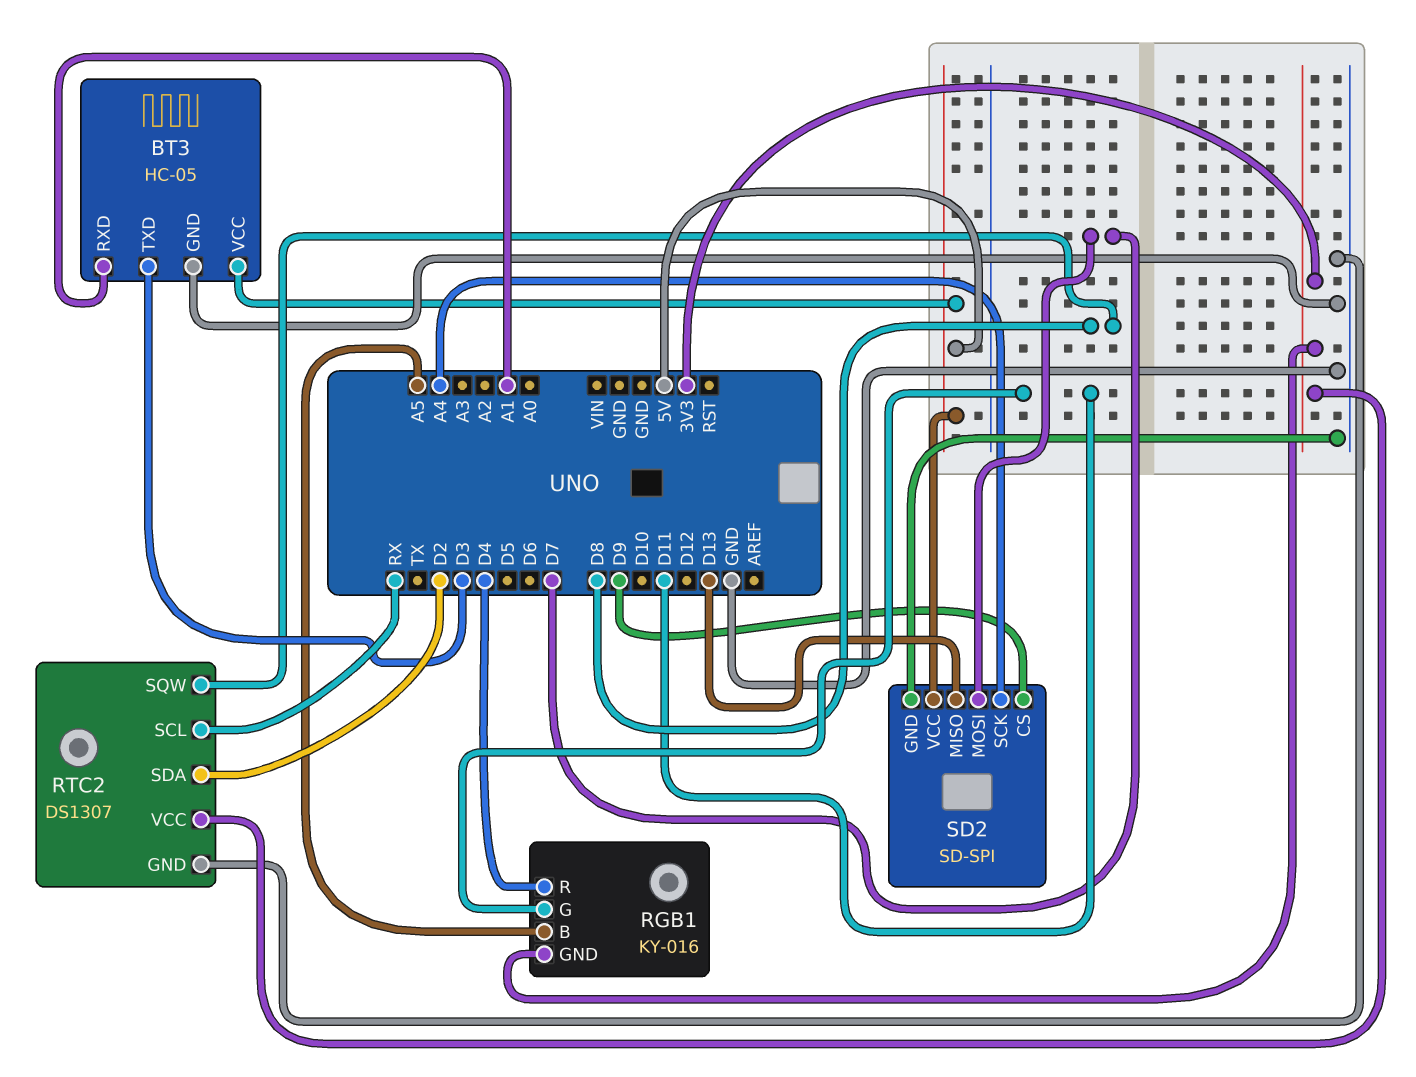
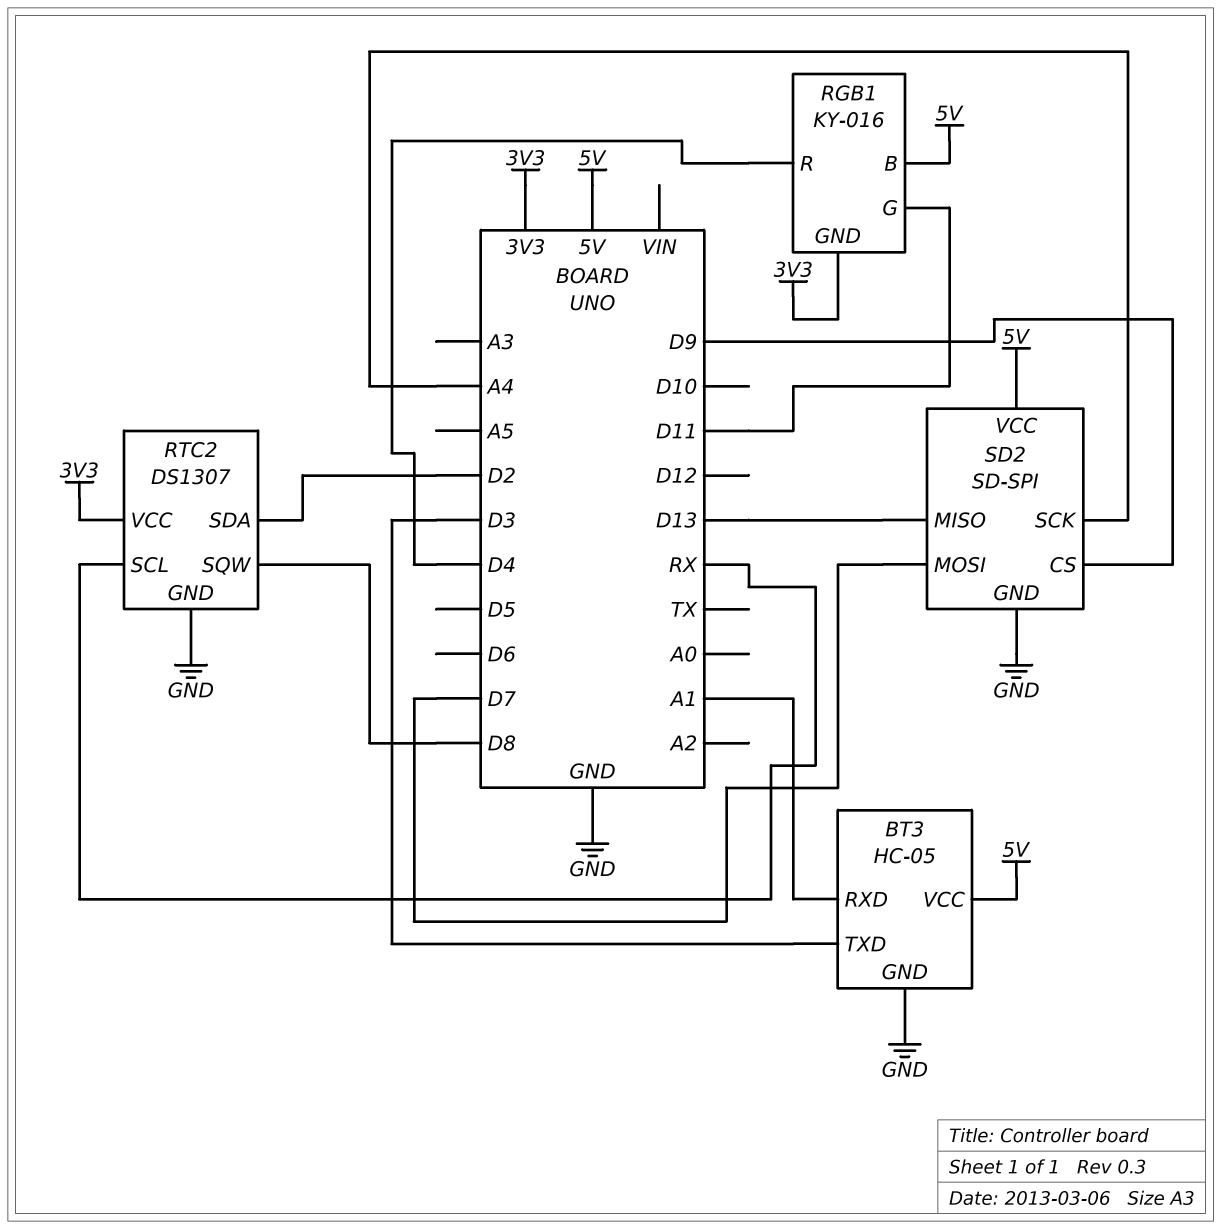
RGB1 pin B: A5 -> 5V

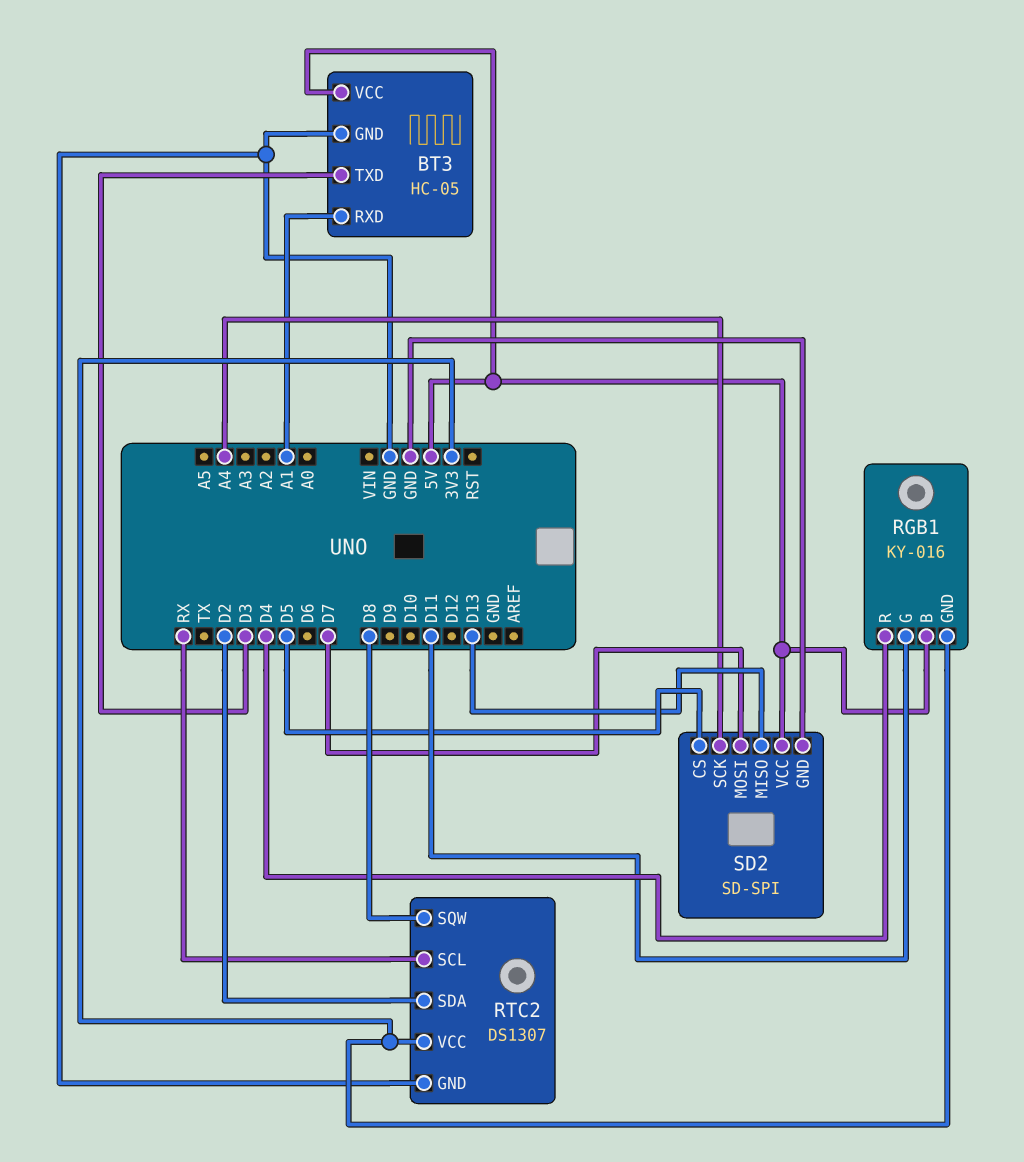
SD2 pin CS: D9 -> D5

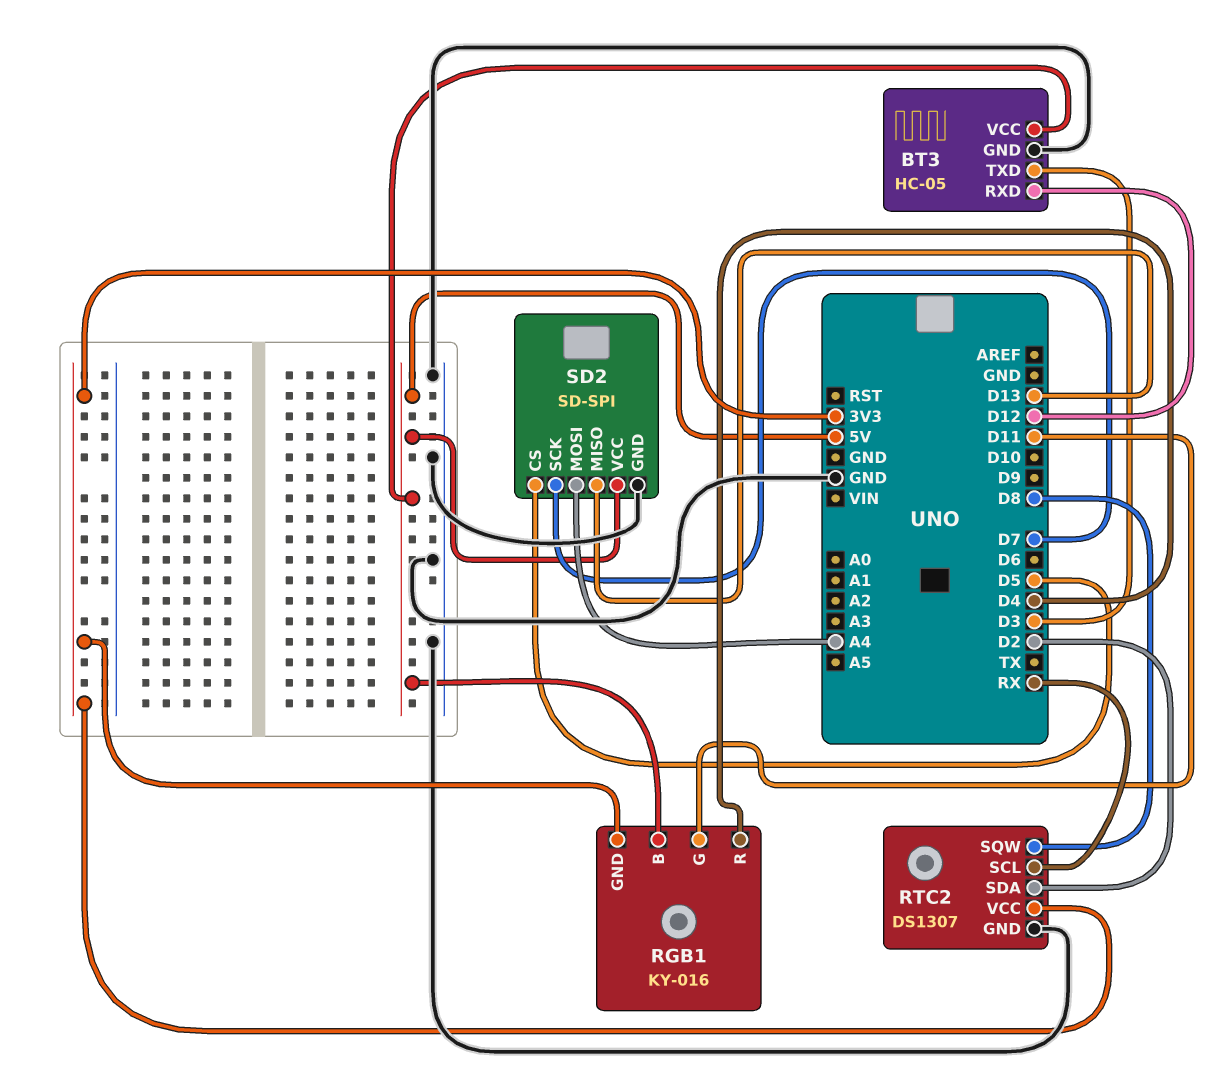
BT3 pin RXD: A1 -> D12
SD2 pin MOSI: D7 -> A4
SD2 pin SCK: A4 -> D7

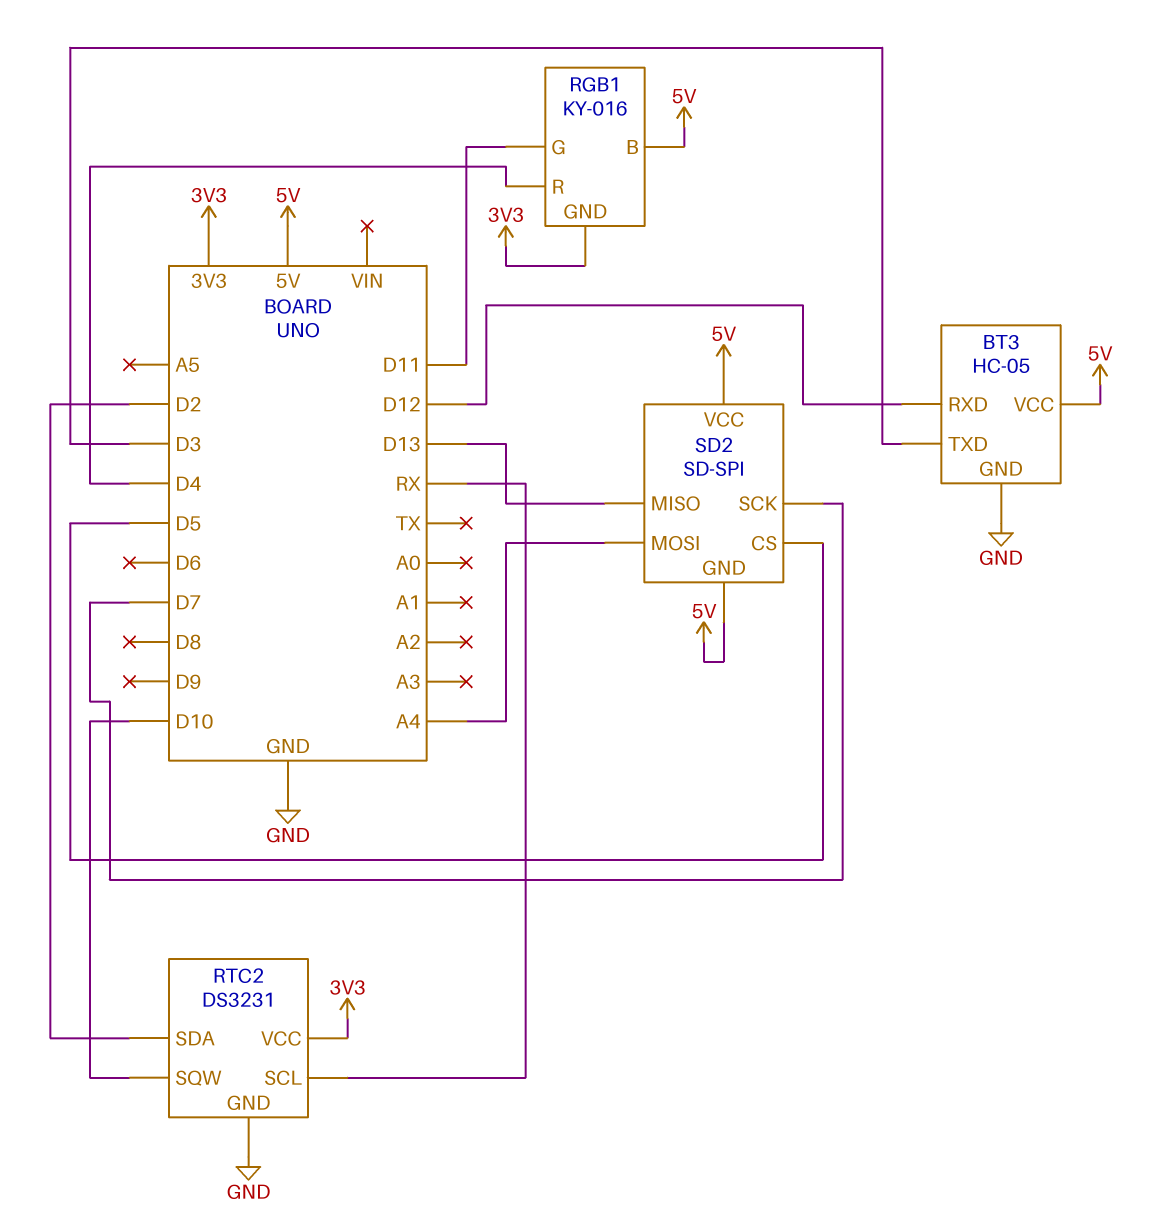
RTC2: DS1307 -> DS3231
RTC2 pin SQW: D8 -> D10
SD2 pin GND: GND -> 5V

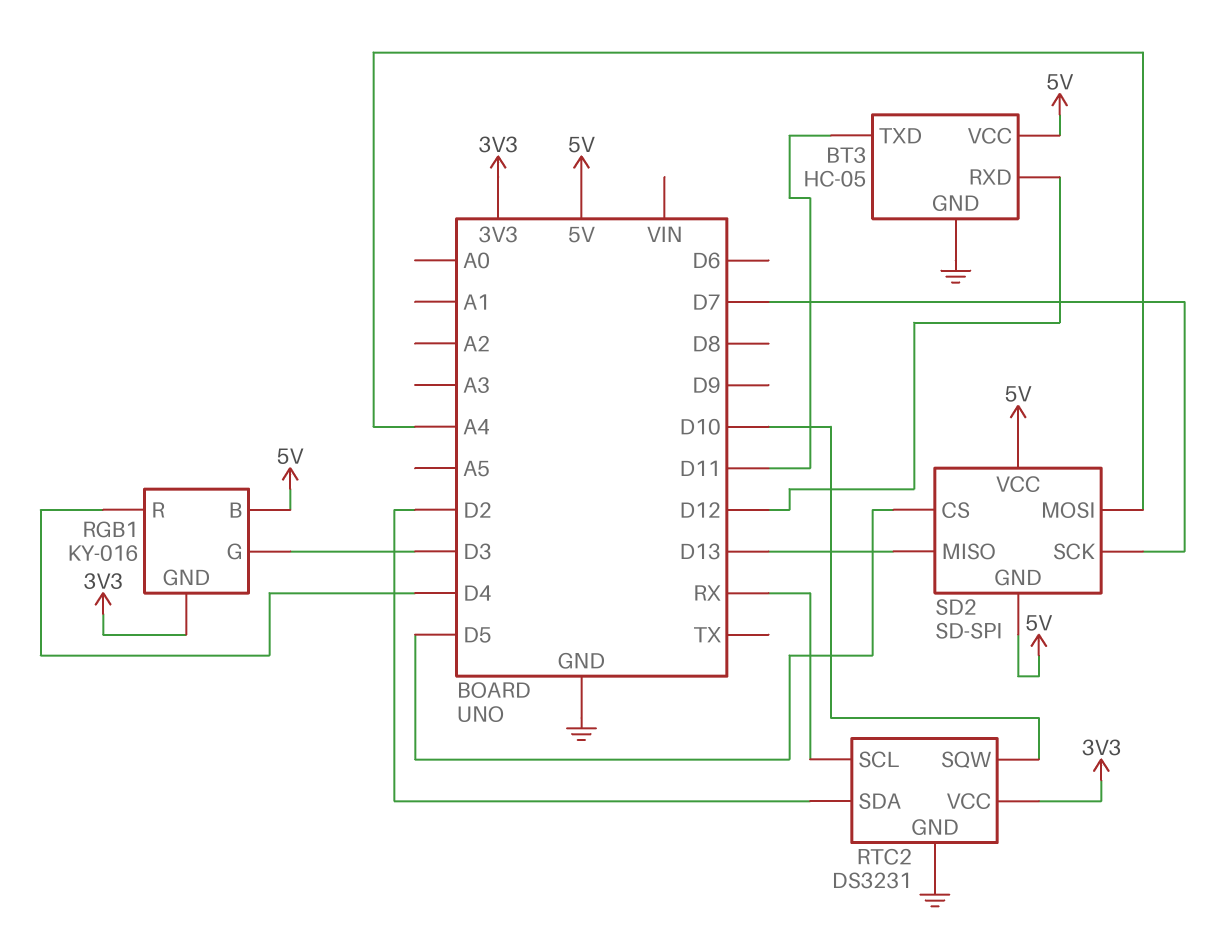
BT3 pin TXD: D3 -> D11
RGB1 pin G: D11 -> D3

